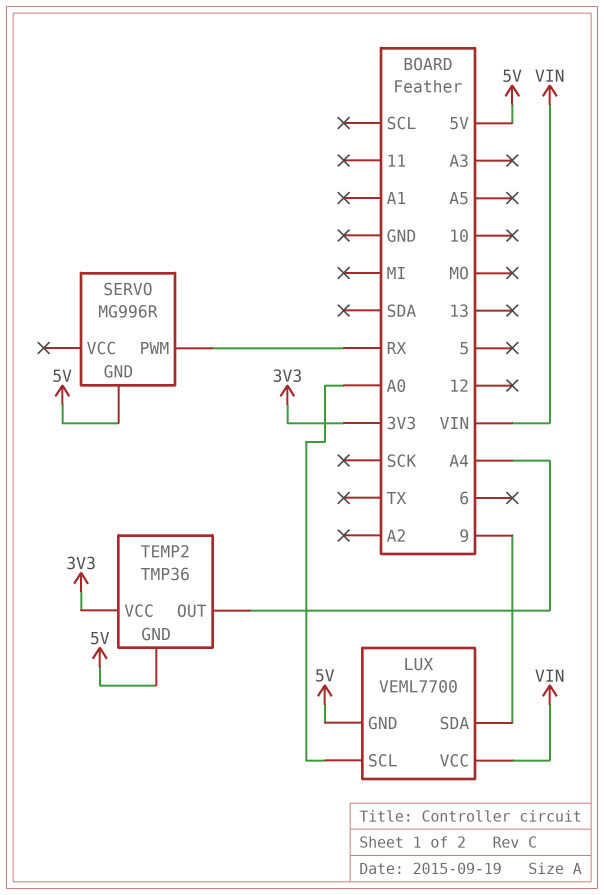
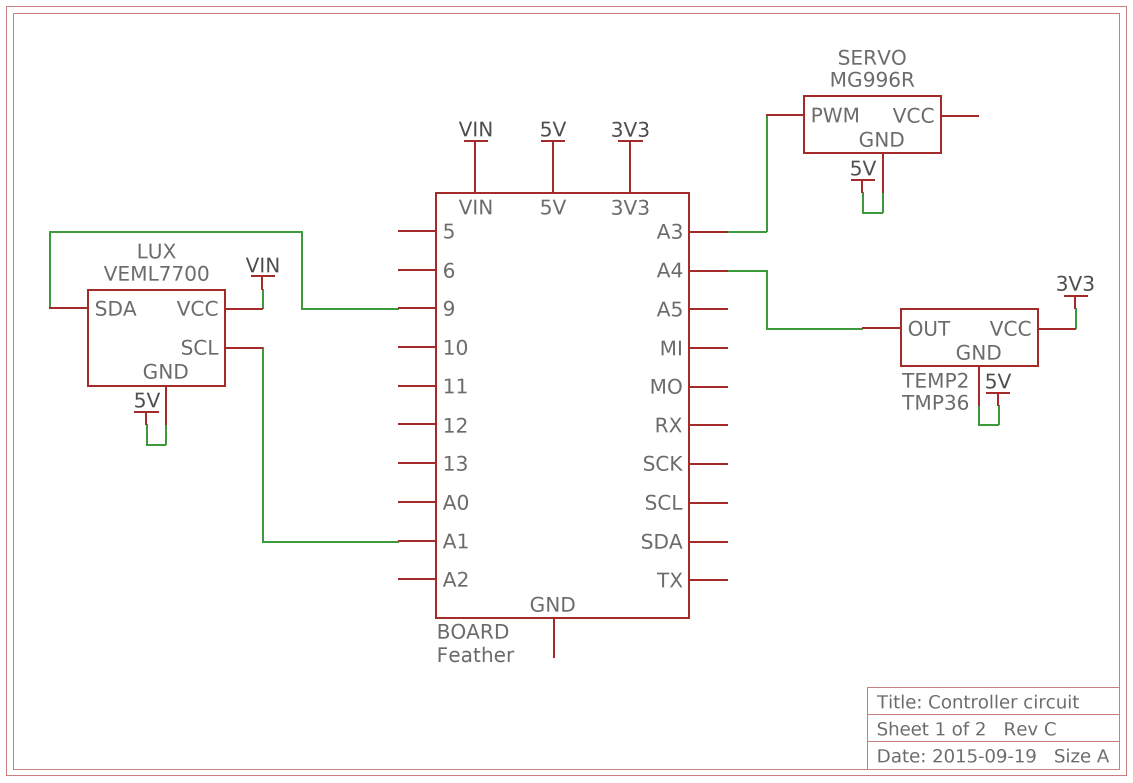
LUX pin SCL: A0 -> A1
SERVO pin PWM: RX -> A3

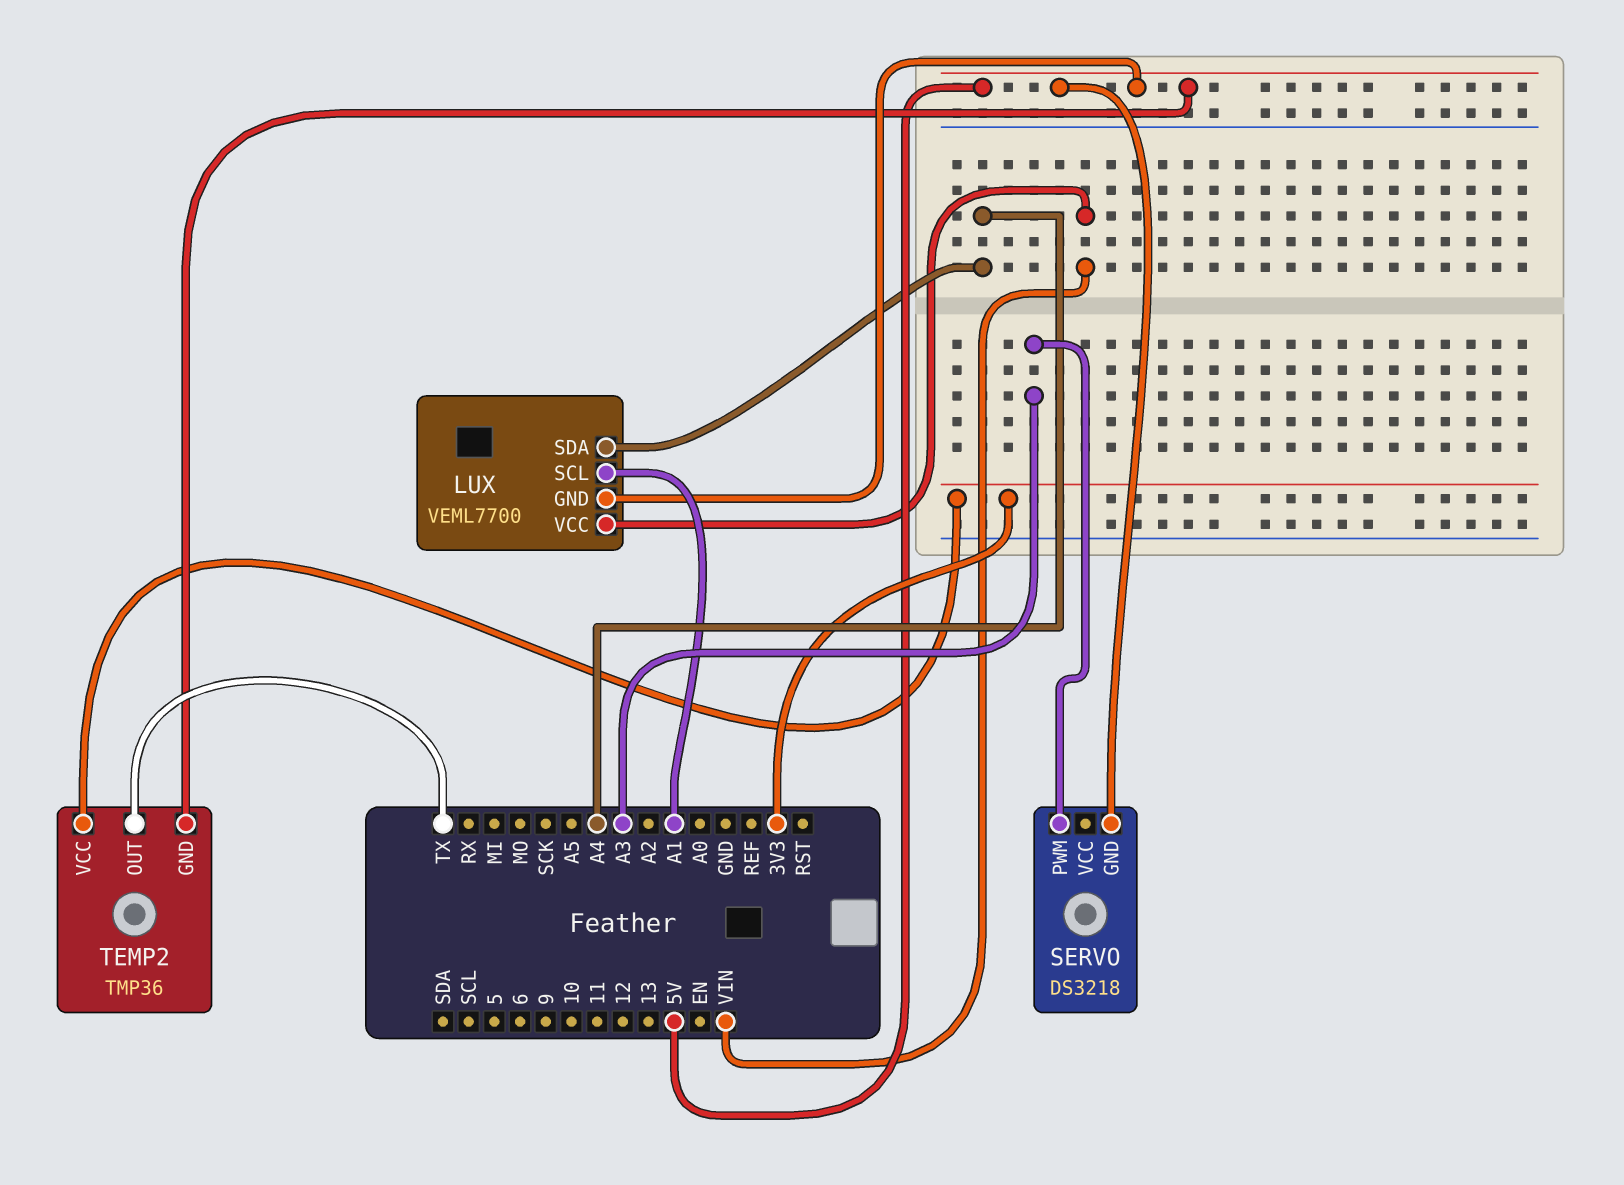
LUX pin SDA: 9 -> A4
SERVO: MG996R -> DS3218
TEMP2 pin OUT: A4 -> TX

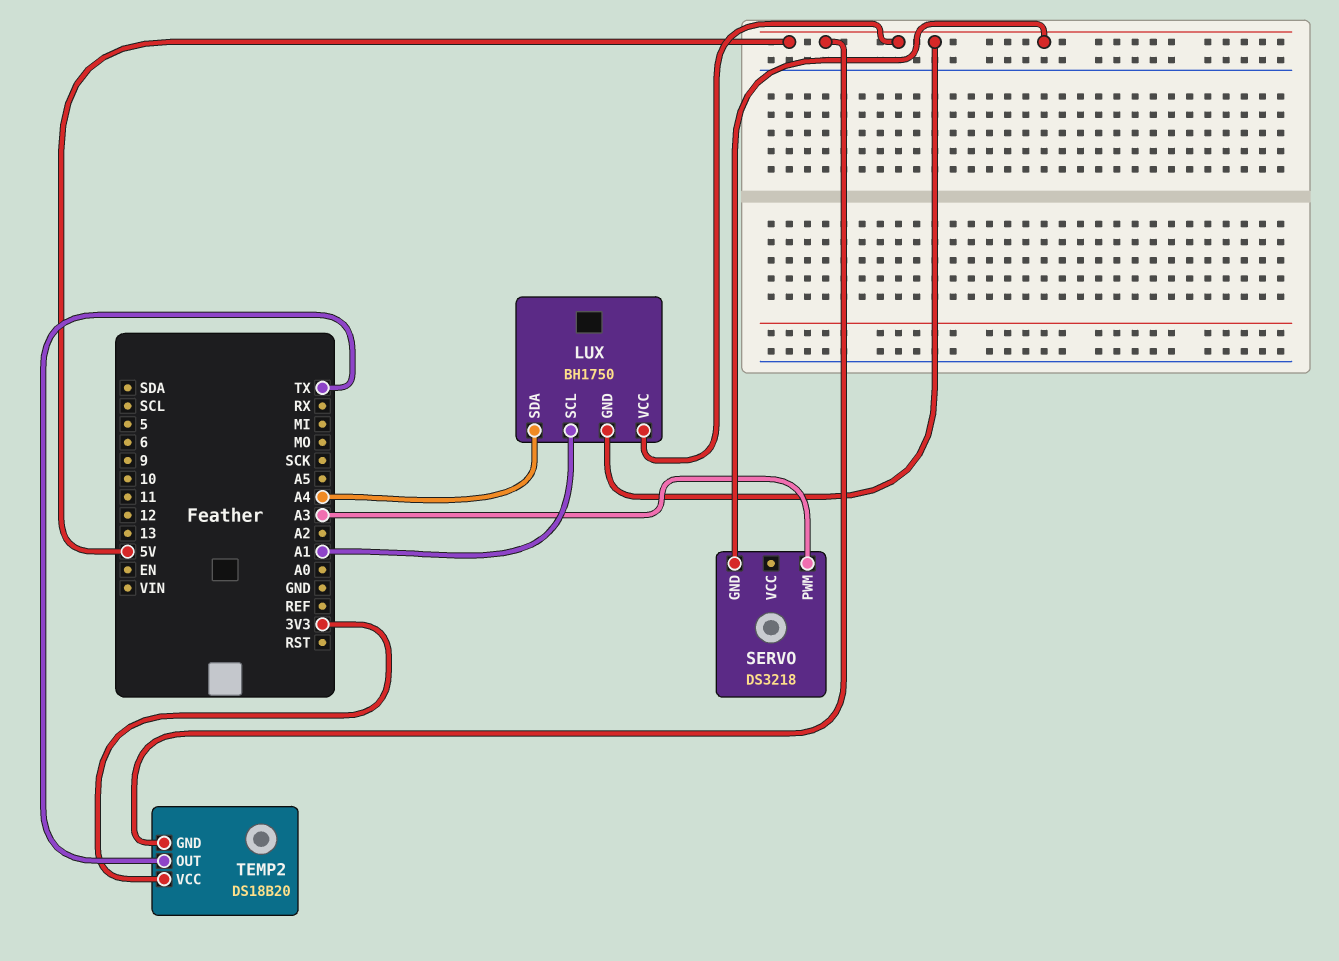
LUX: VEML7700 -> BH1750
LUX pin VCC: VIN -> 5V
TEMP2: TMP36 -> DS18B20

